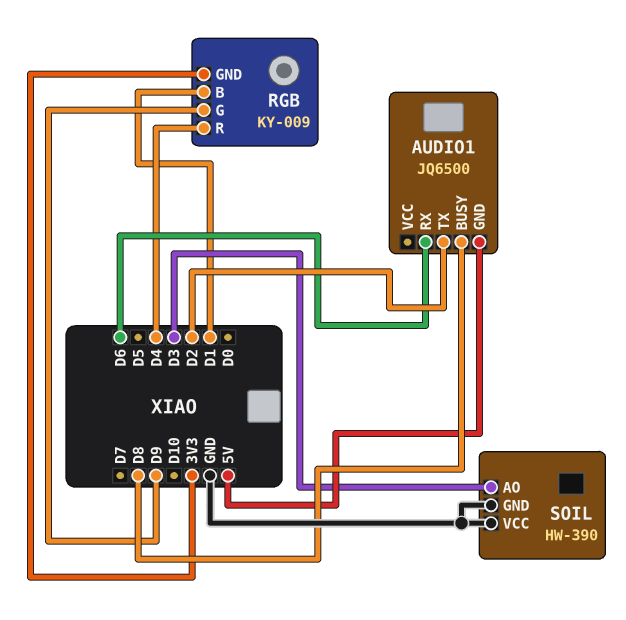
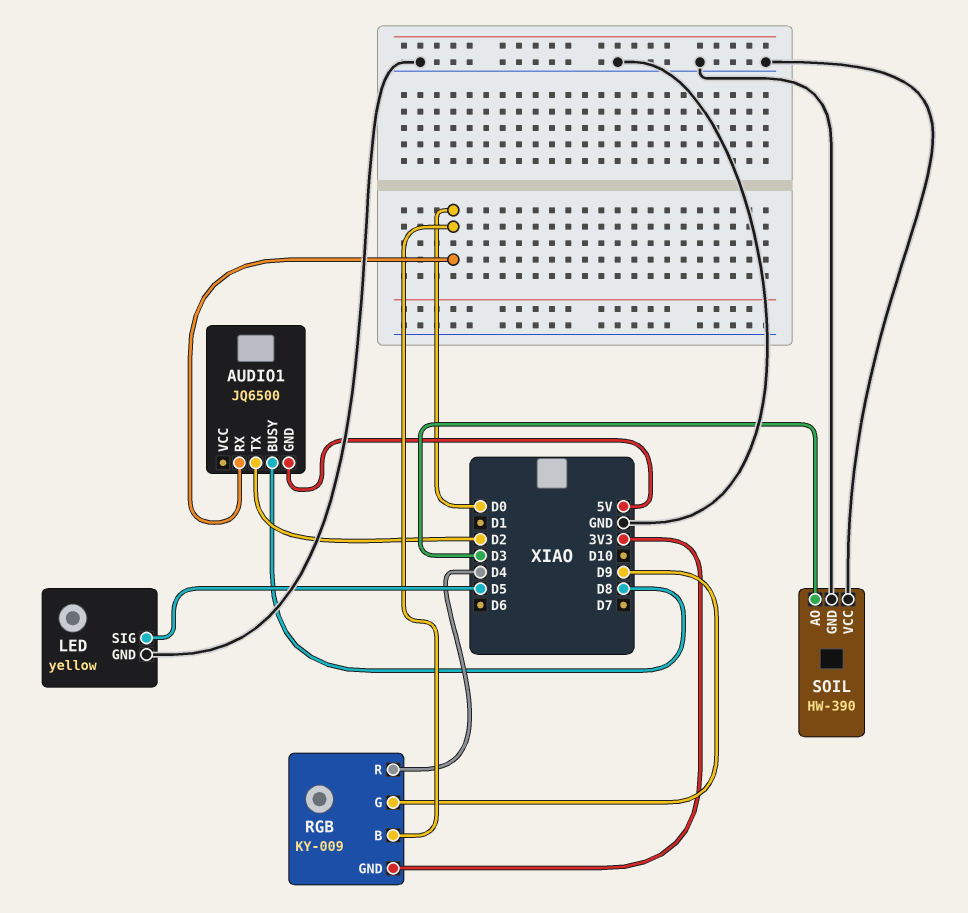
AUDIO1 pin RX: D6 -> D0
LED: none -> yellow
LED pin GND: none -> GND
LED pin SIG: none -> D5
RGB pin B: D1 -> D0

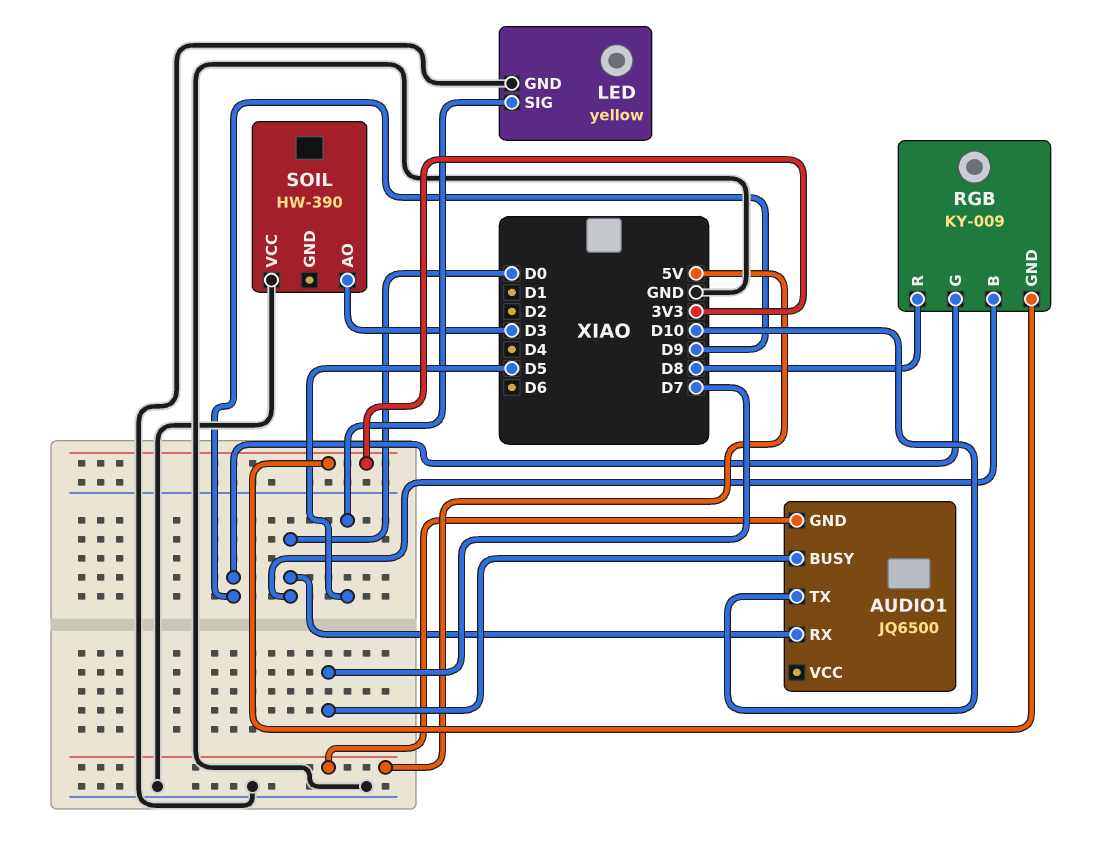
AUDIO1 pin BUSY: D8 -> D7
AUDIO1 pin TX: D2 -> D10
RGB pin R: D4 -> D8
SOIL pin GND: GND -> none

